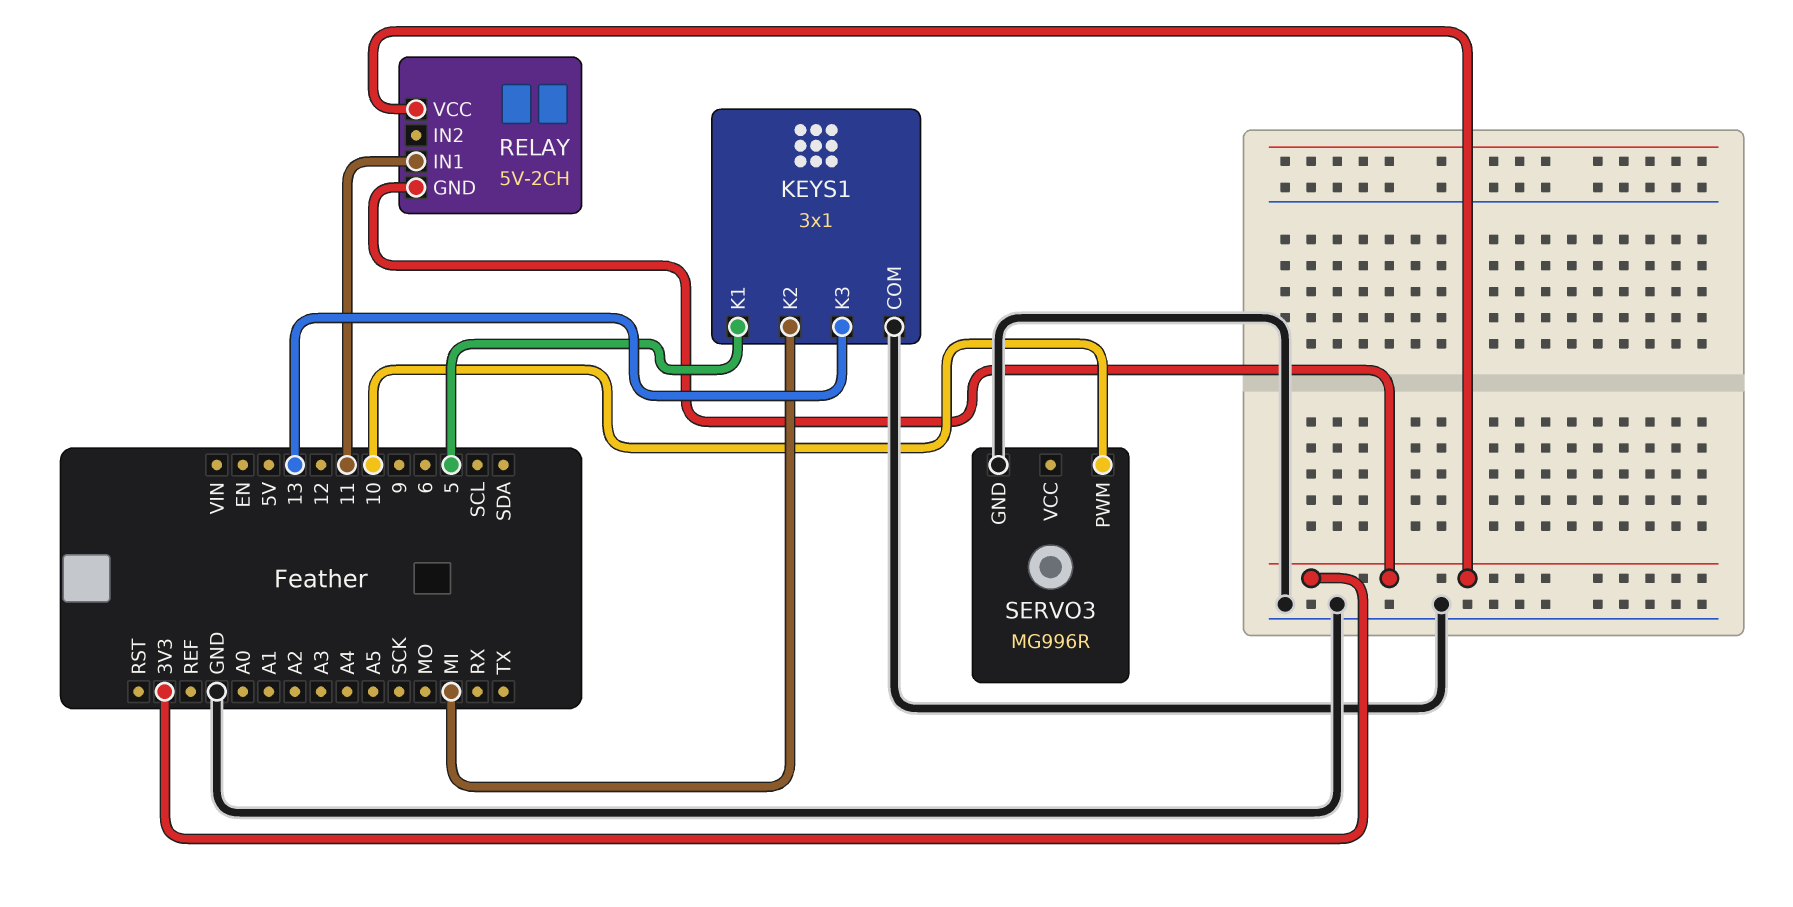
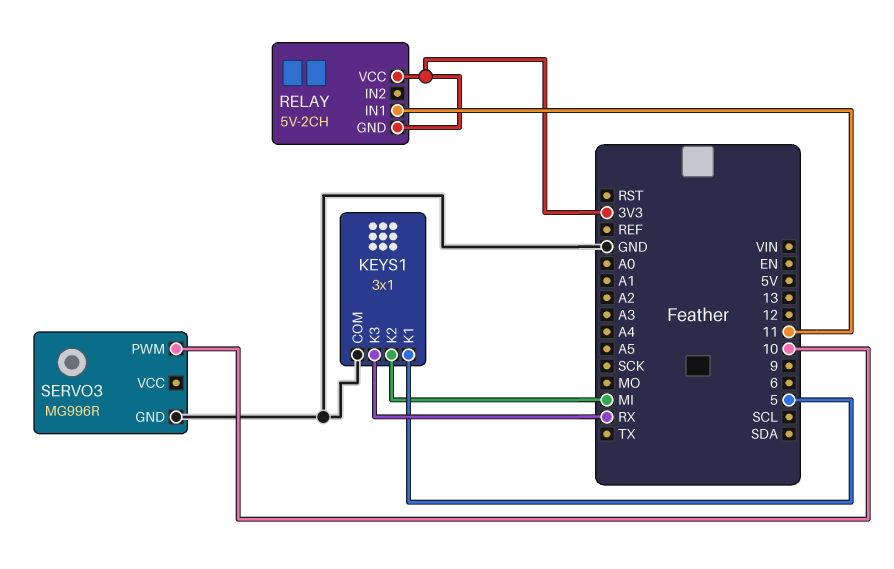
KEYS1 pin K3: 13 -> RX

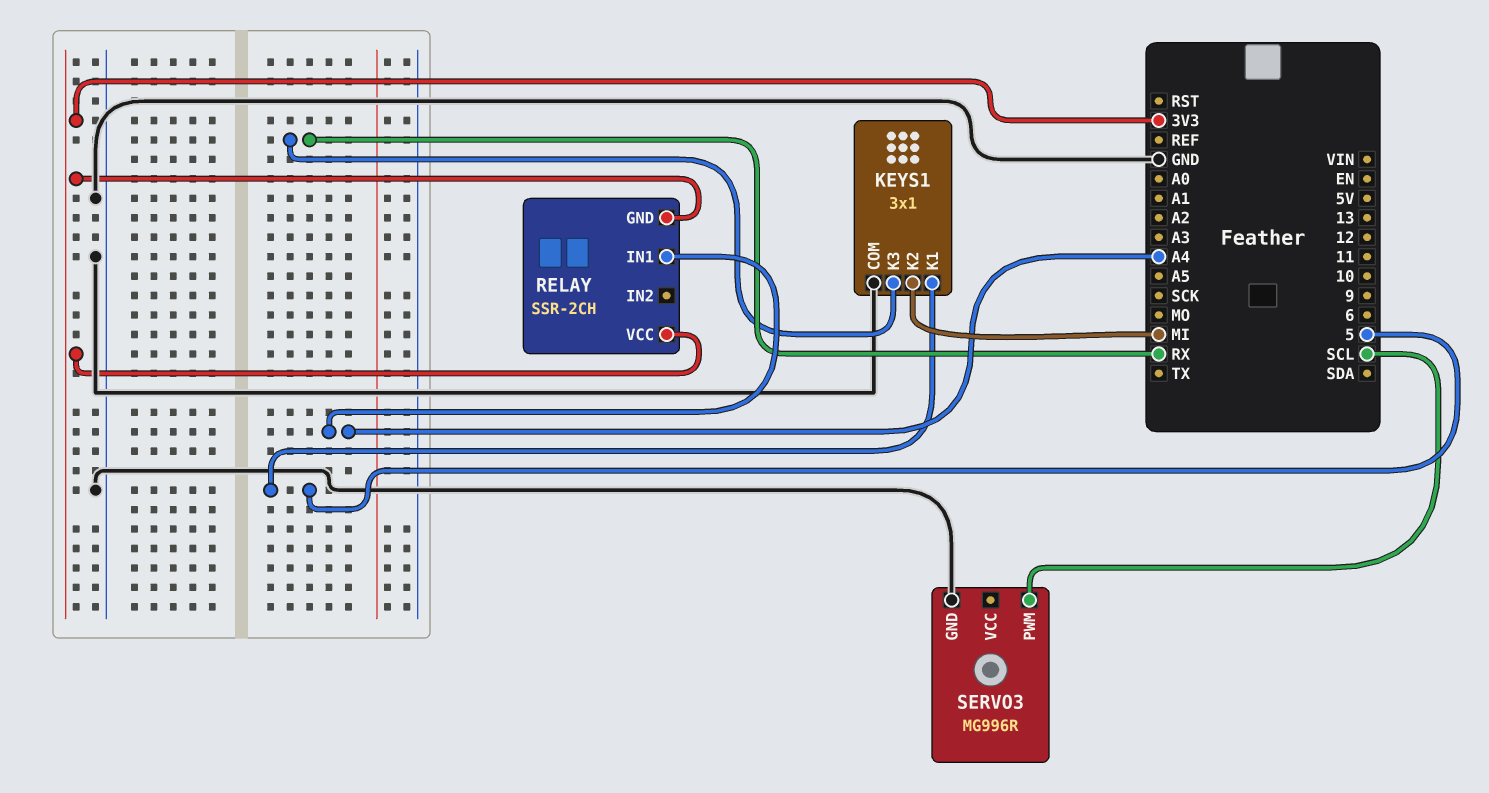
RELAY: 5V-2CH -> SSR-2CH
RELAY pin IN1: 11 -> A4
SERVO3 pin PWM: 10 -> SCL

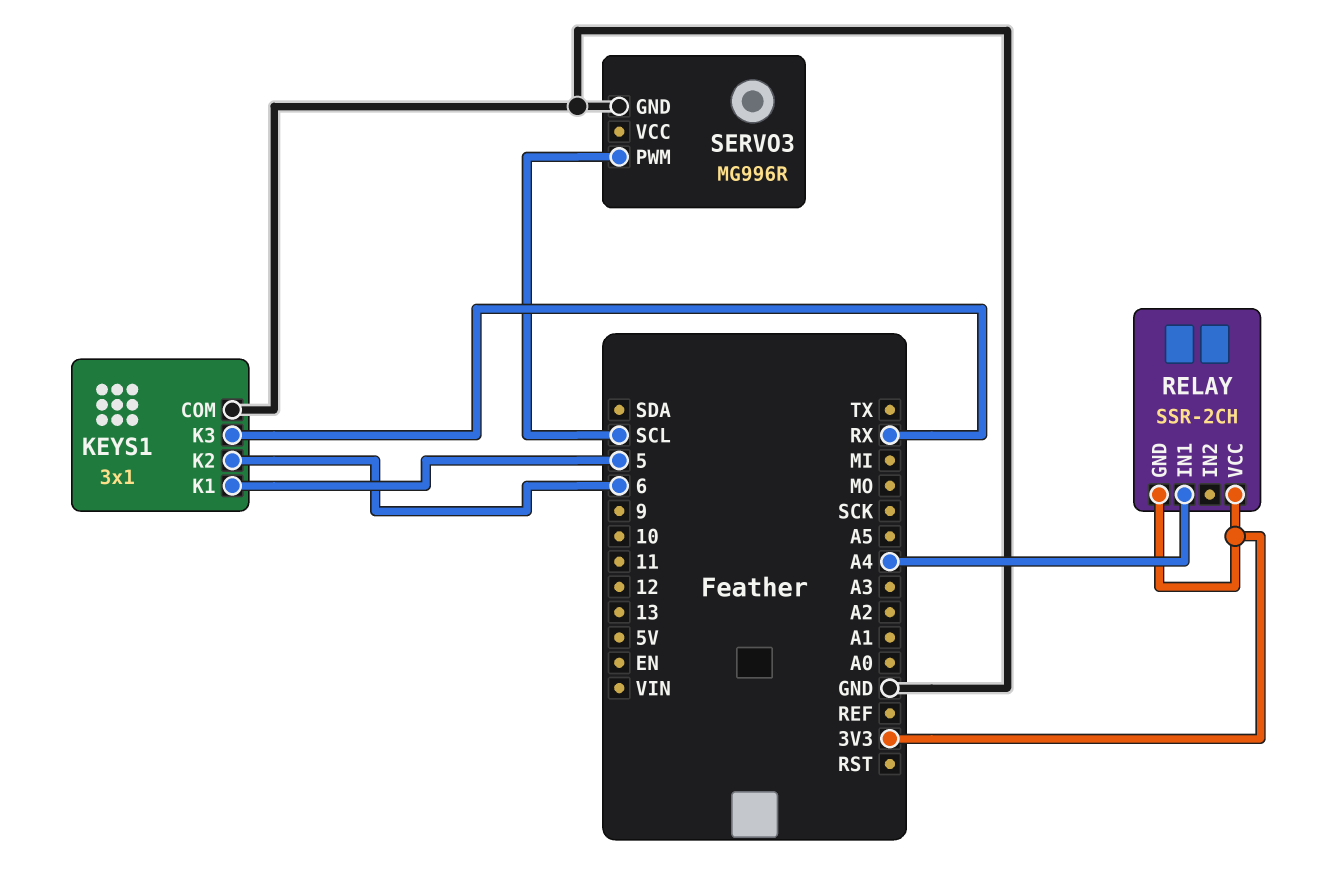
KEYS1 pin K2: MI -> 6

